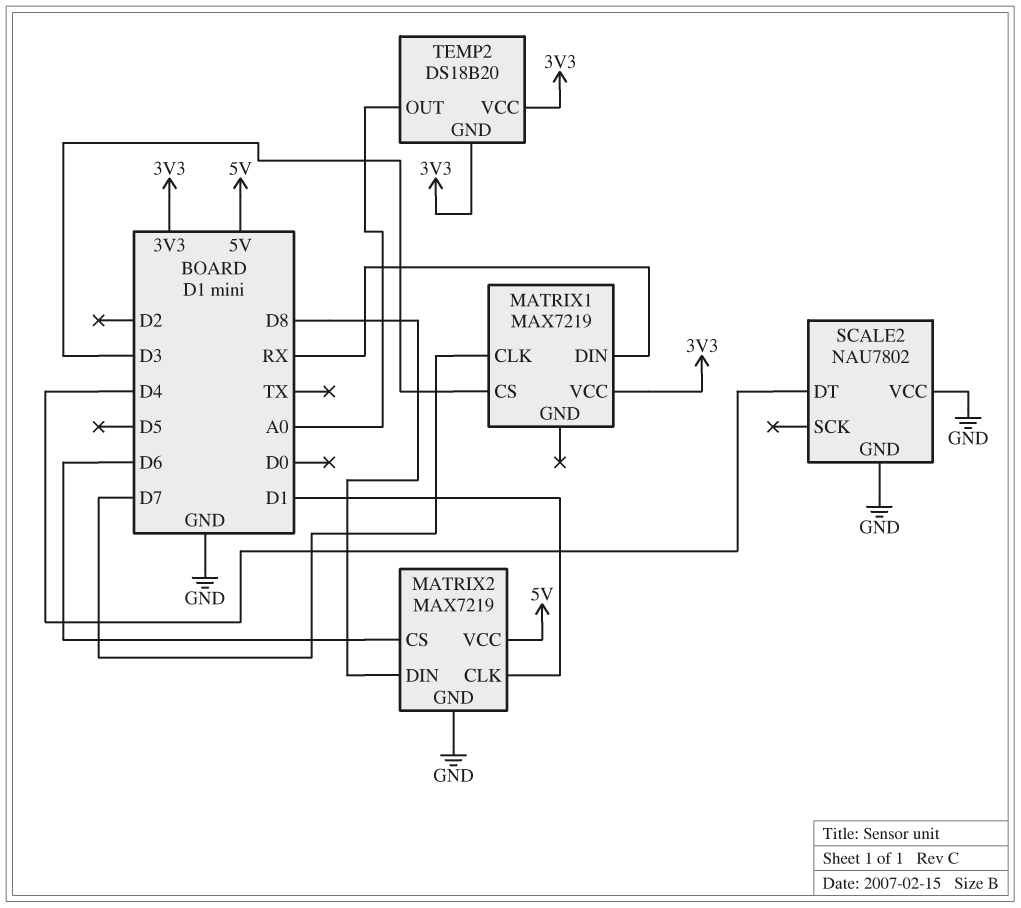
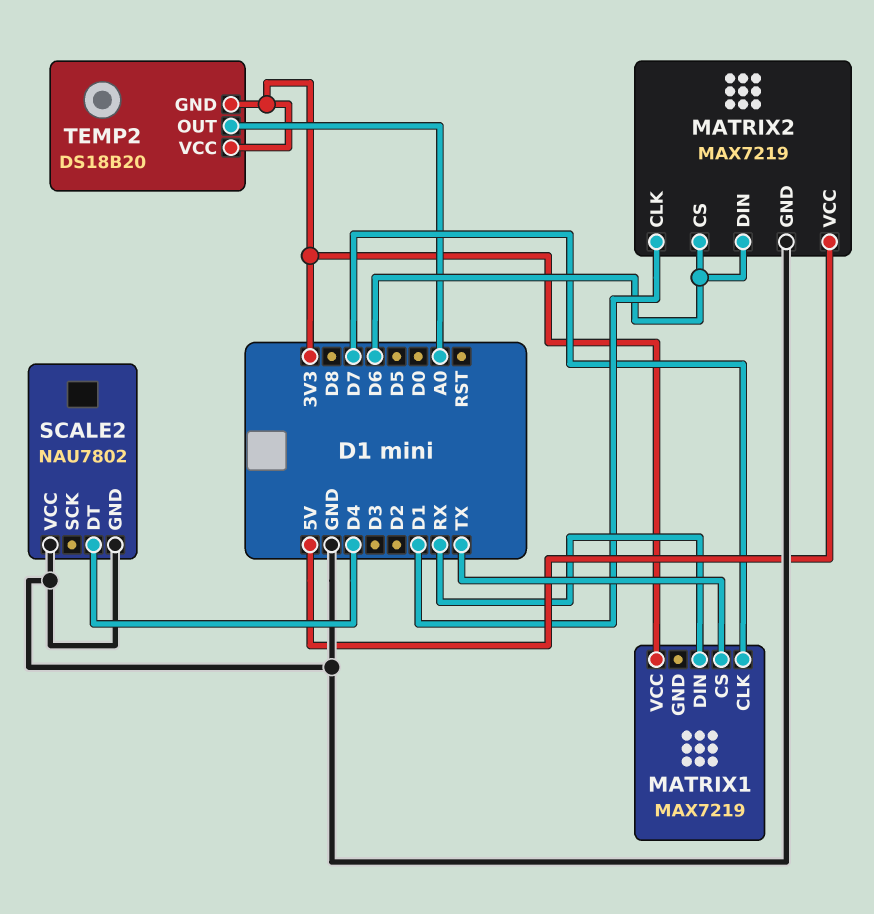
MATRIX1 pin CS: D3 -> TX
MATRIX2 pin DIN: D8 -> D6

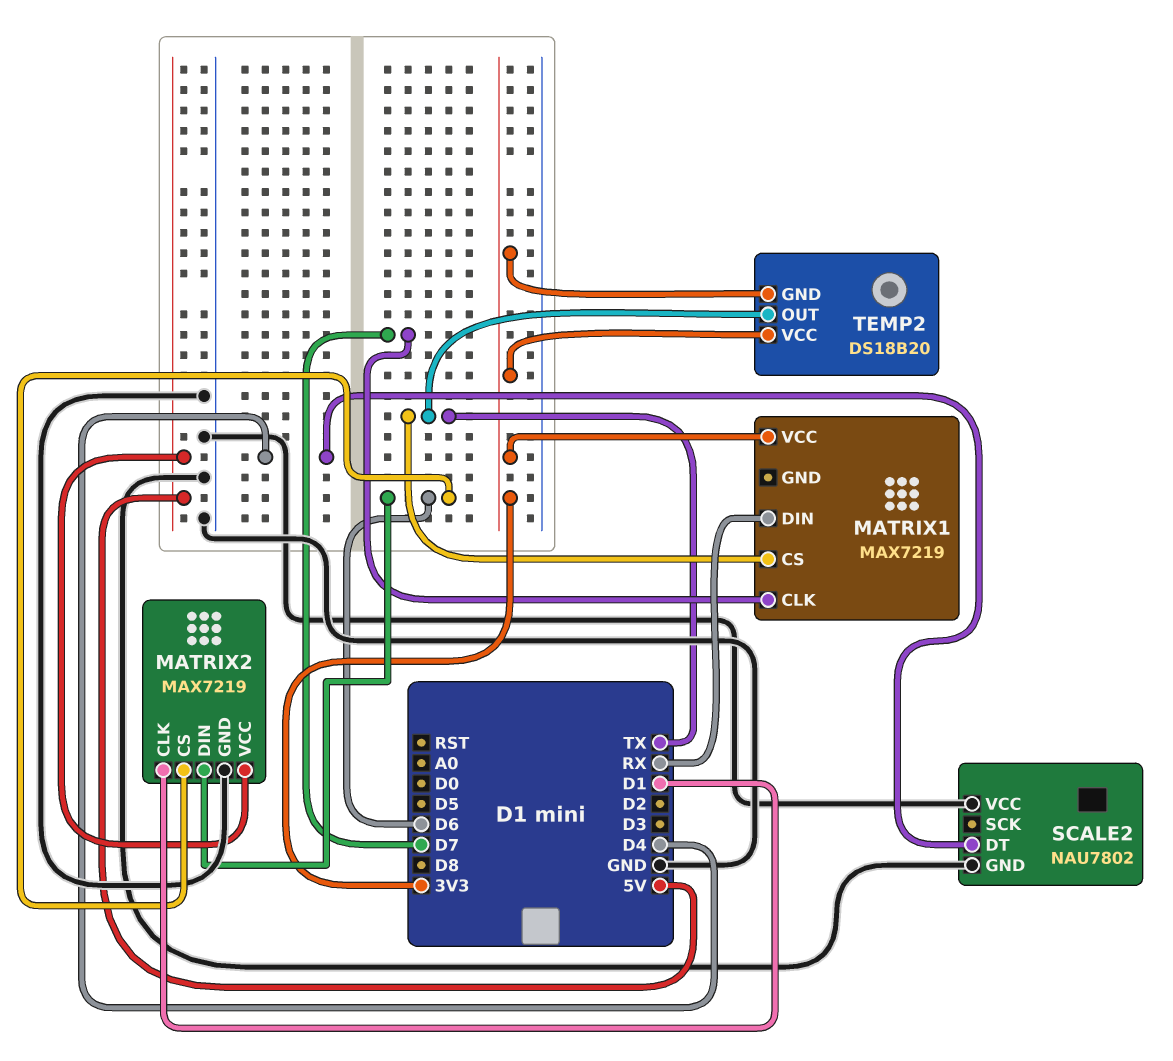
TEMP2 pin OUT: A0 -> TX

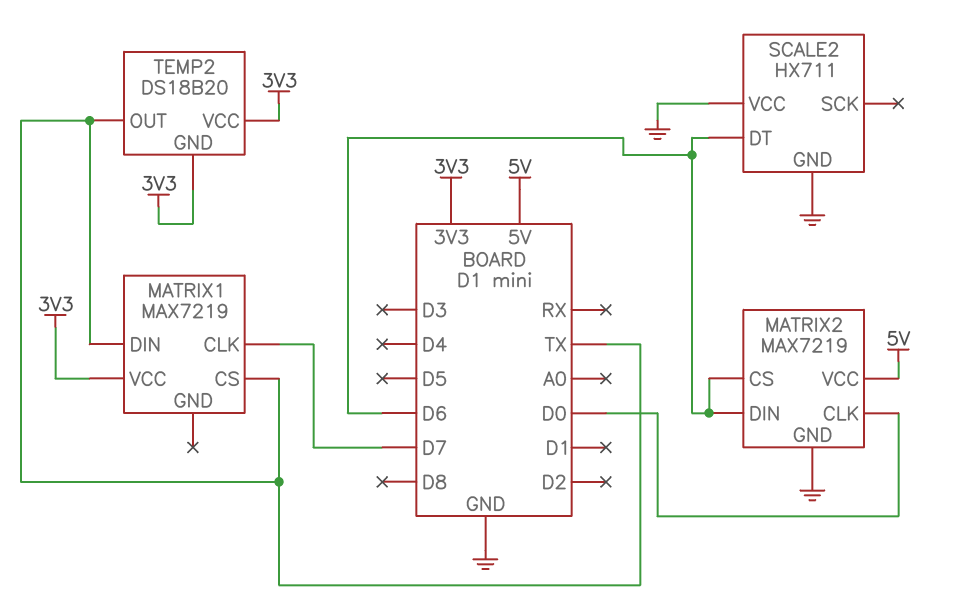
MATRIX1 pin DIN: RX -> TX
MATRIX2 pin CLK: D1 -> D0
SCALE2: NAU7802 -> HX711
SCALE2 pin DT: D4 -> D6

